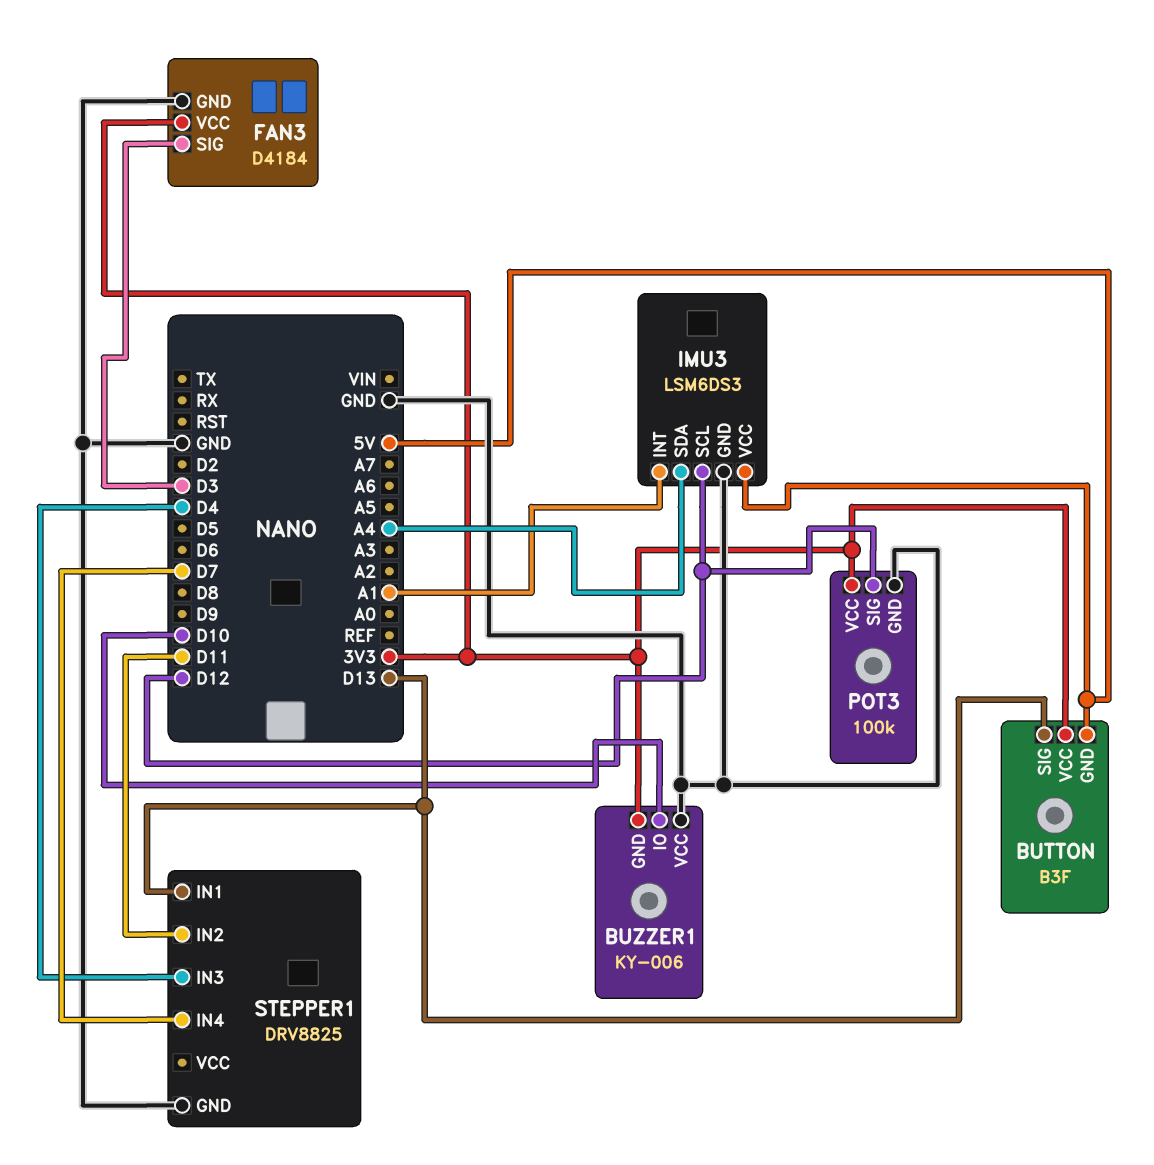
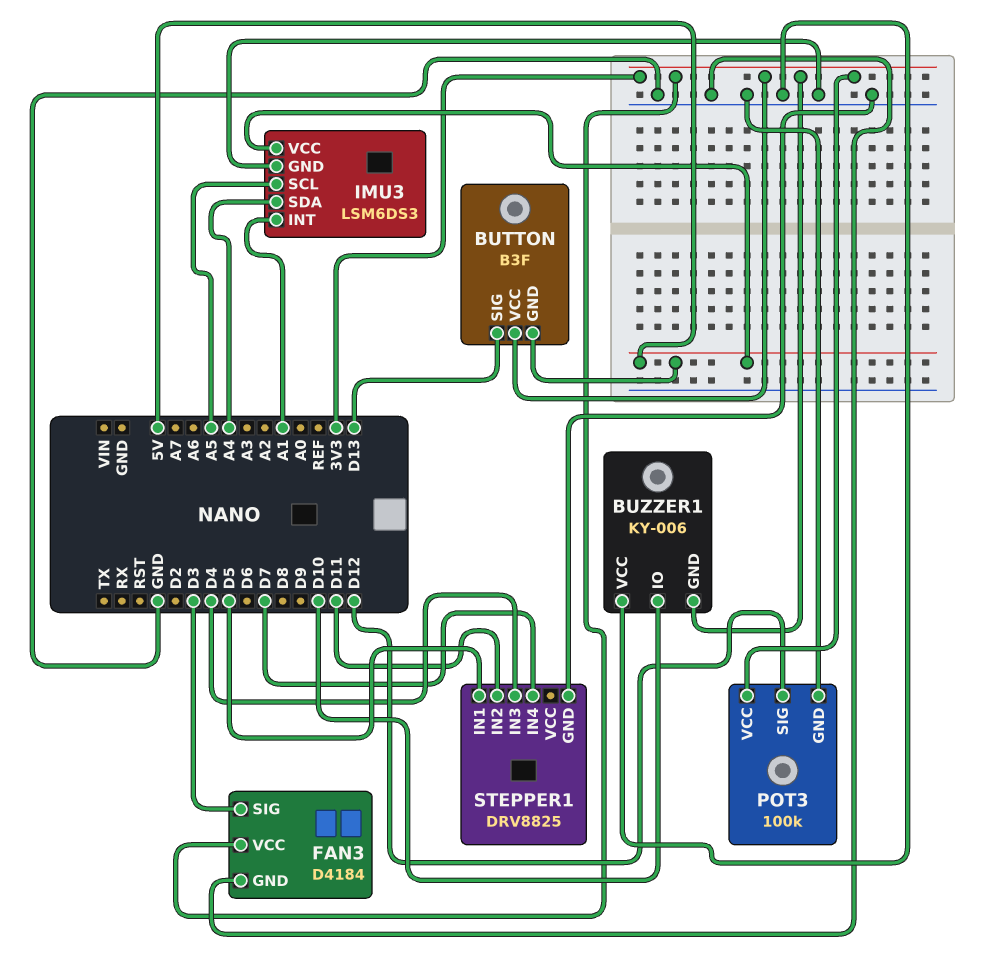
IMU3 pin SCL: D12 -> A5
STEPPER1 pin IN1: D13 -> D5

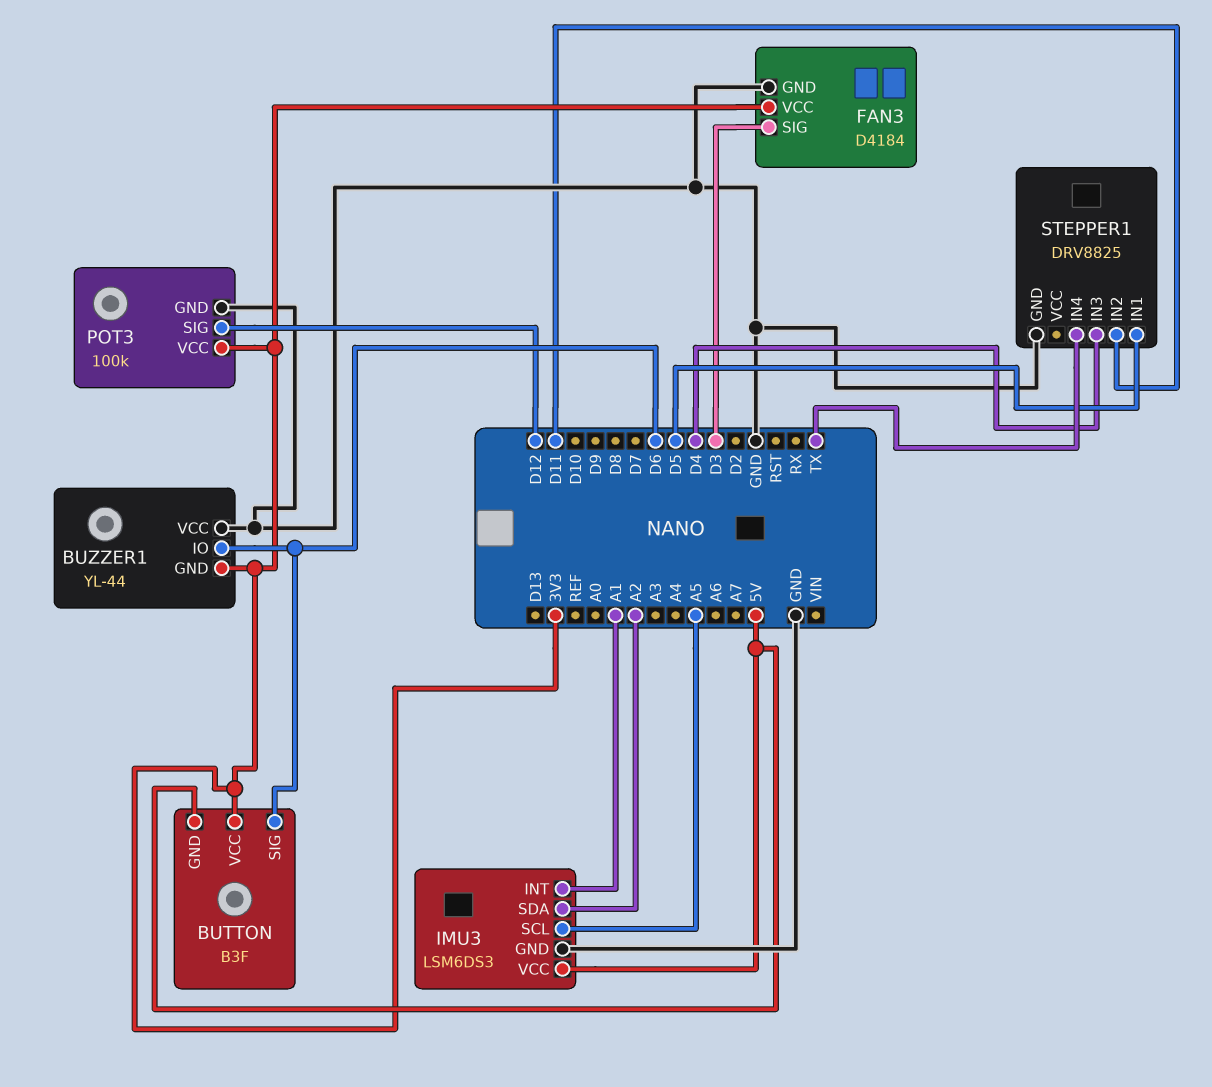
BUTTON pin SIG: D13 -> D6
BUZZER1: KY-006 -> YL-44
BUZZER1 pin IO: D10 -> D6
IMU3 pin SDA: A4 -> A2
STEPPER1 pin IN4: D7 -> TX

